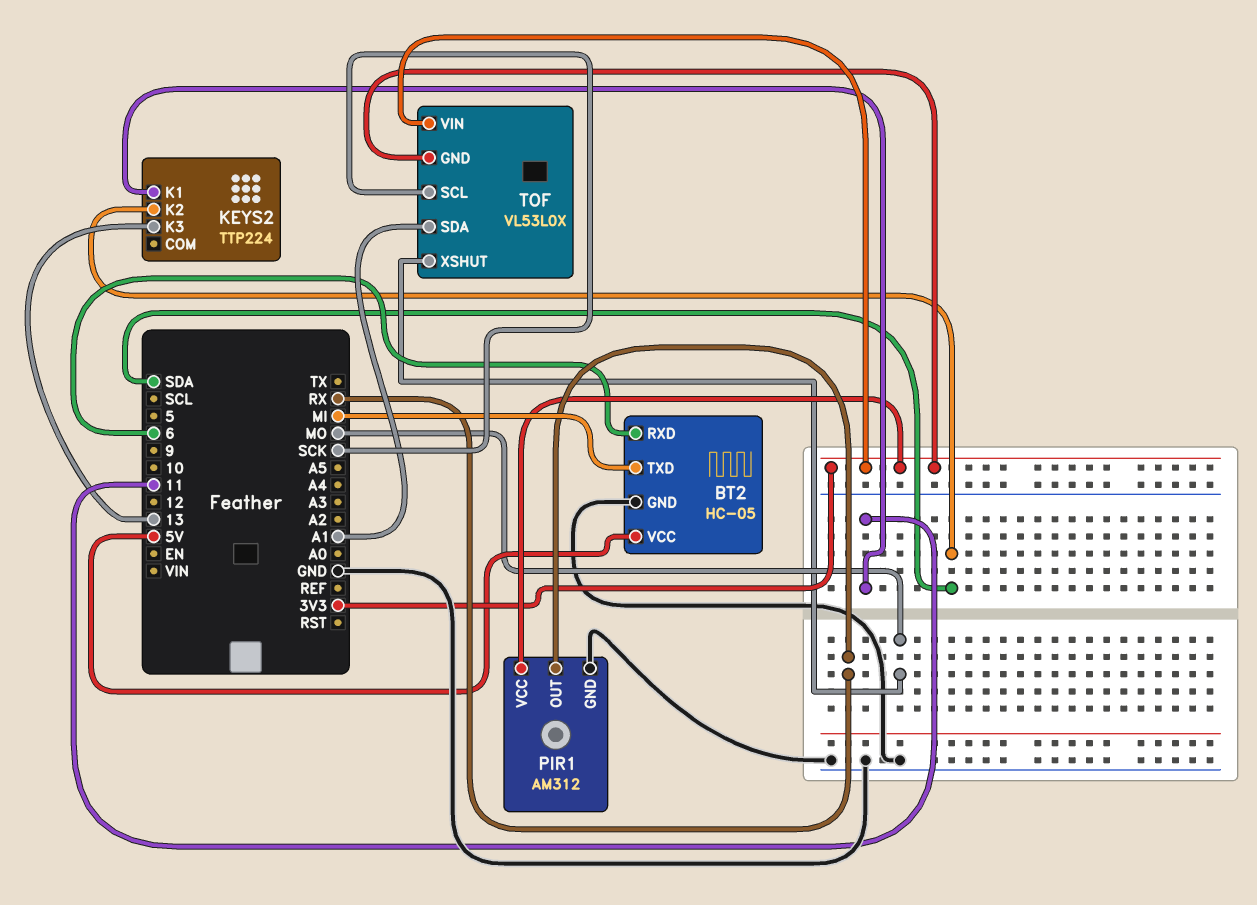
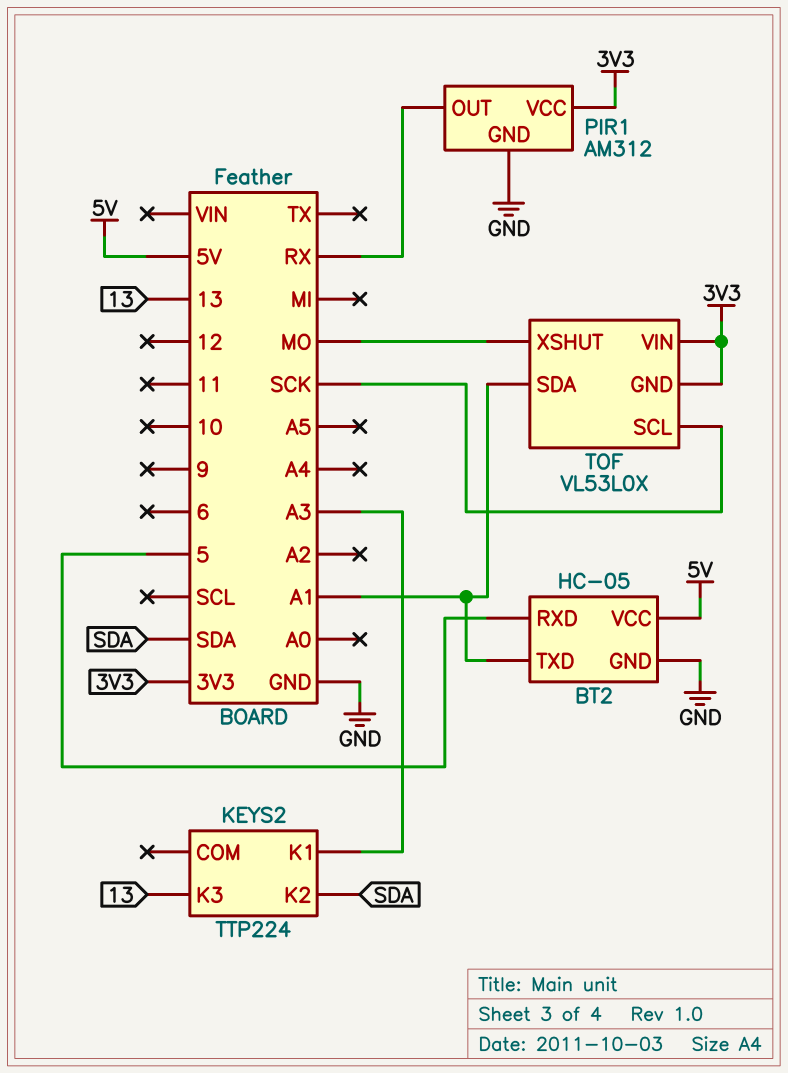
BT2 pin RXD: 6 -> 5
BT2 pin TXD: MI -> A1
KEYS2 pin K1: 11 -> A3

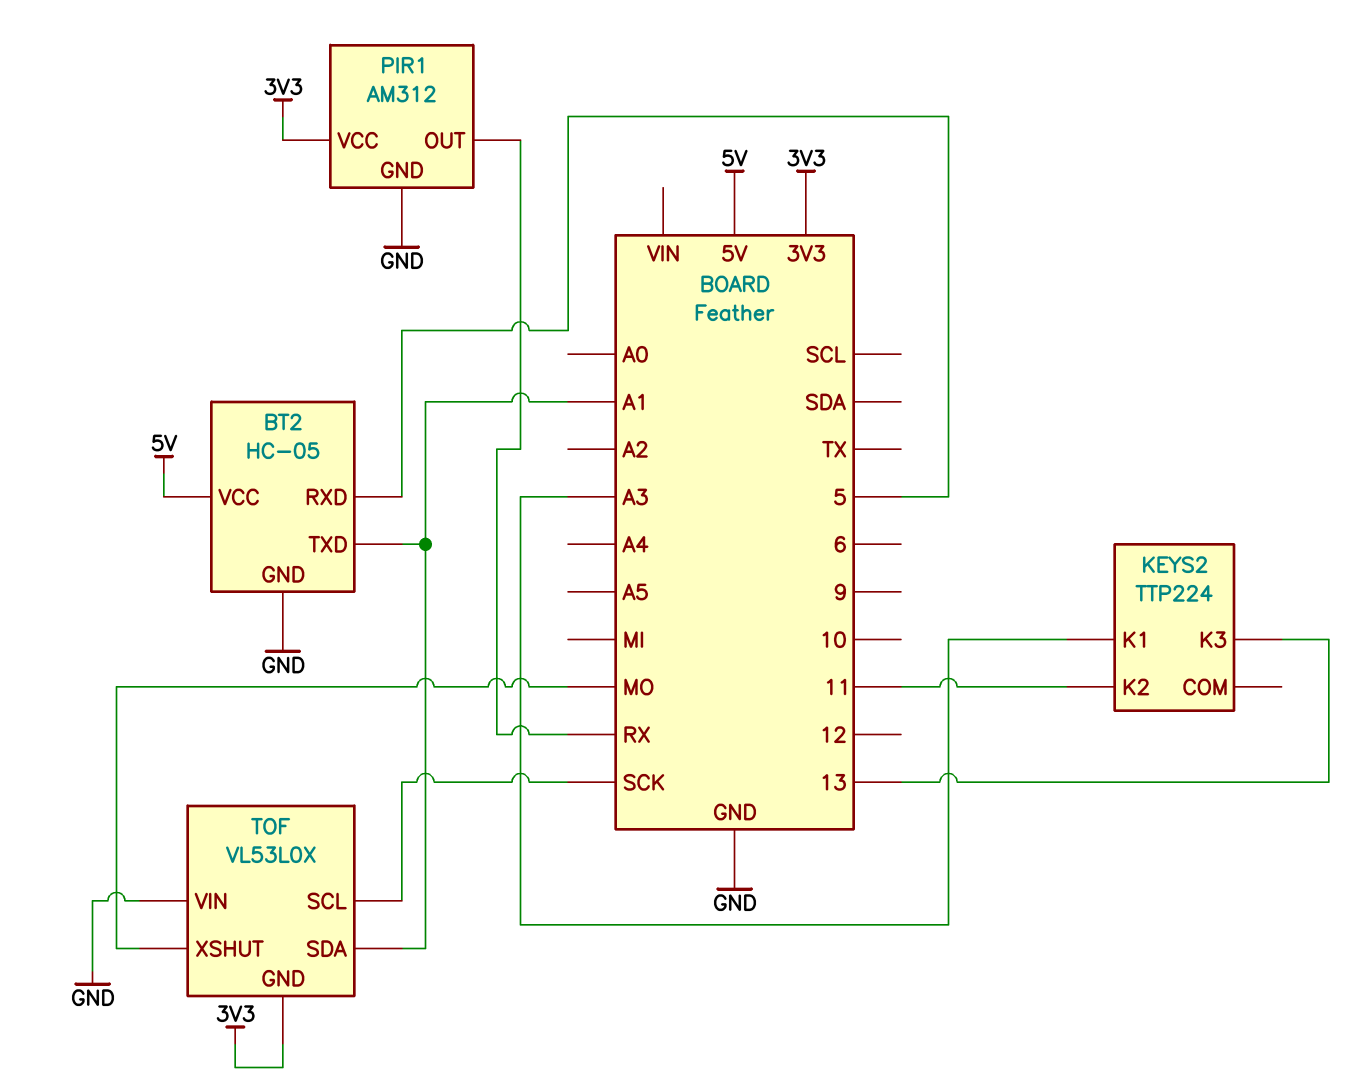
KEYS2 pin K2: SDA -> 11
TOF pin VIN: 3V3 -> GND

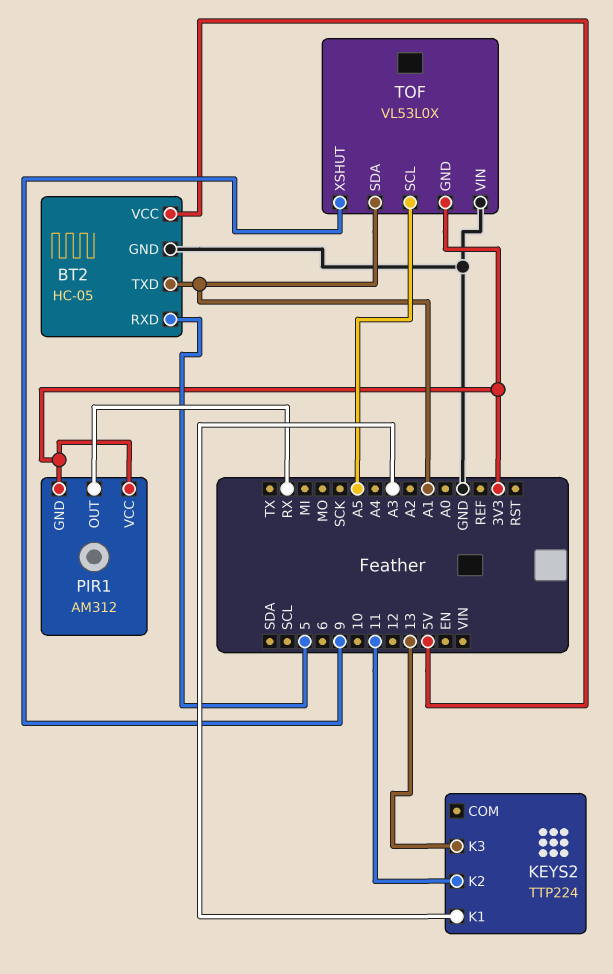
PIR1 pin GND: GND -> 3V3
TOF pin SCL: SCK -> A5
TOF pin XSHUT: MO -> 9

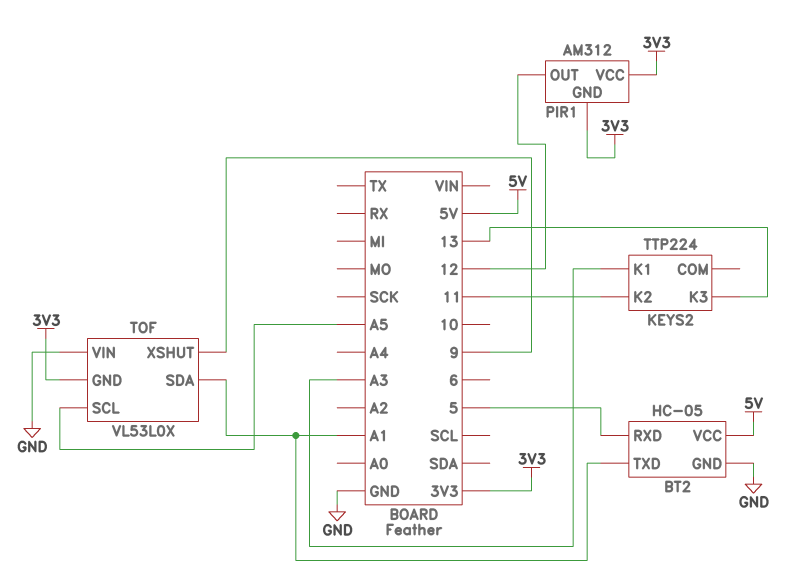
PIR1 pin OUT: RX -> 12

